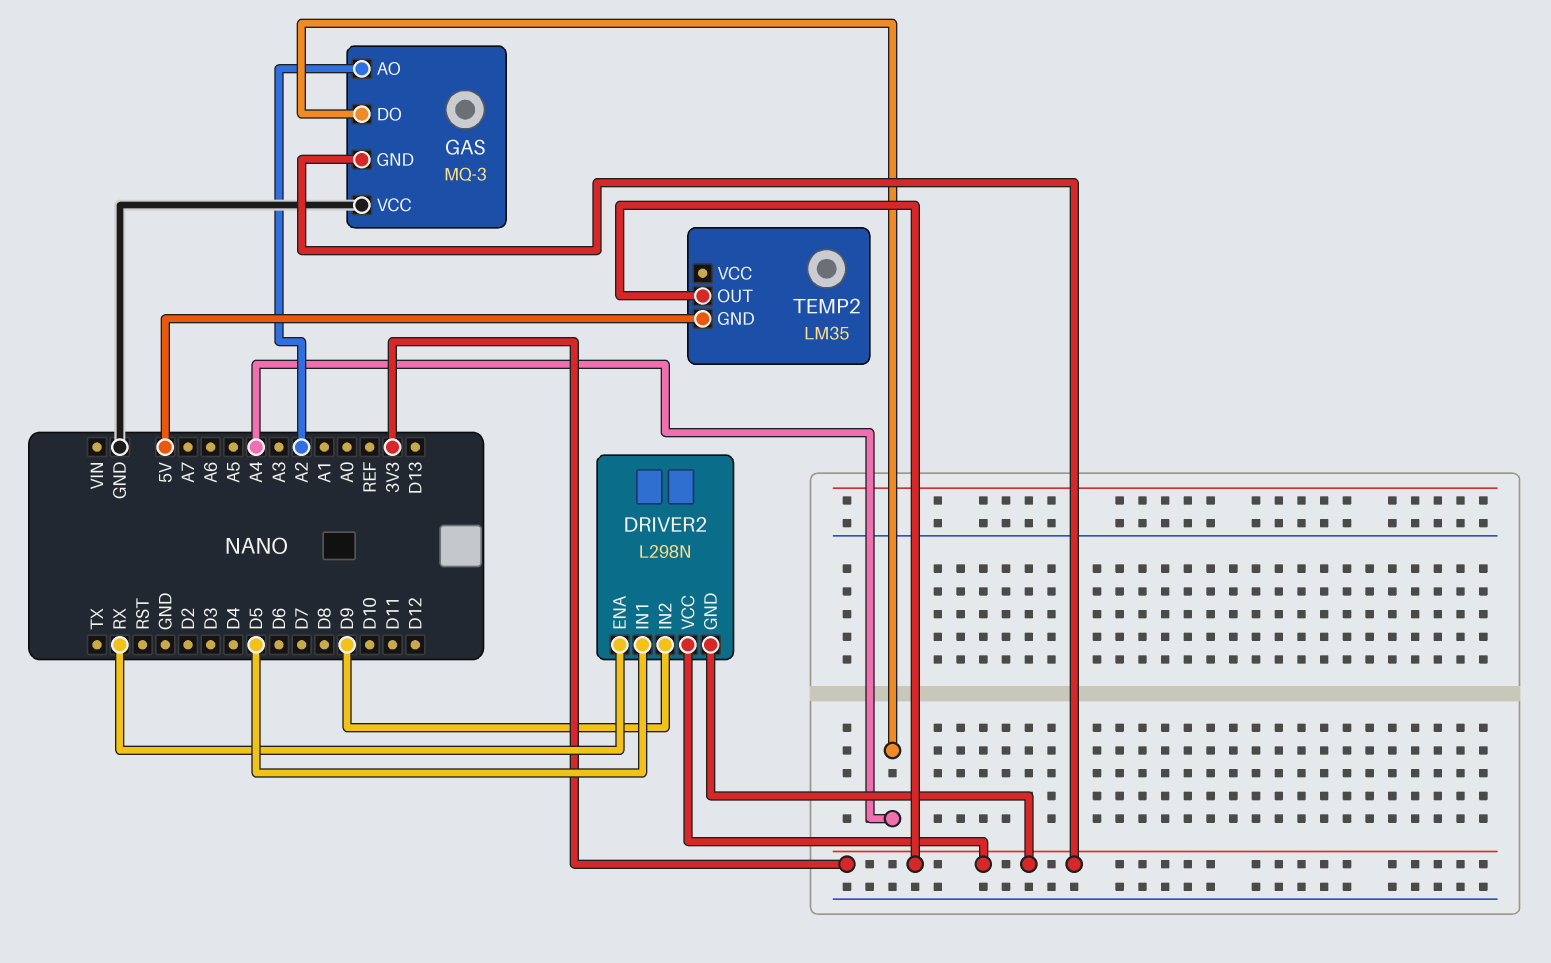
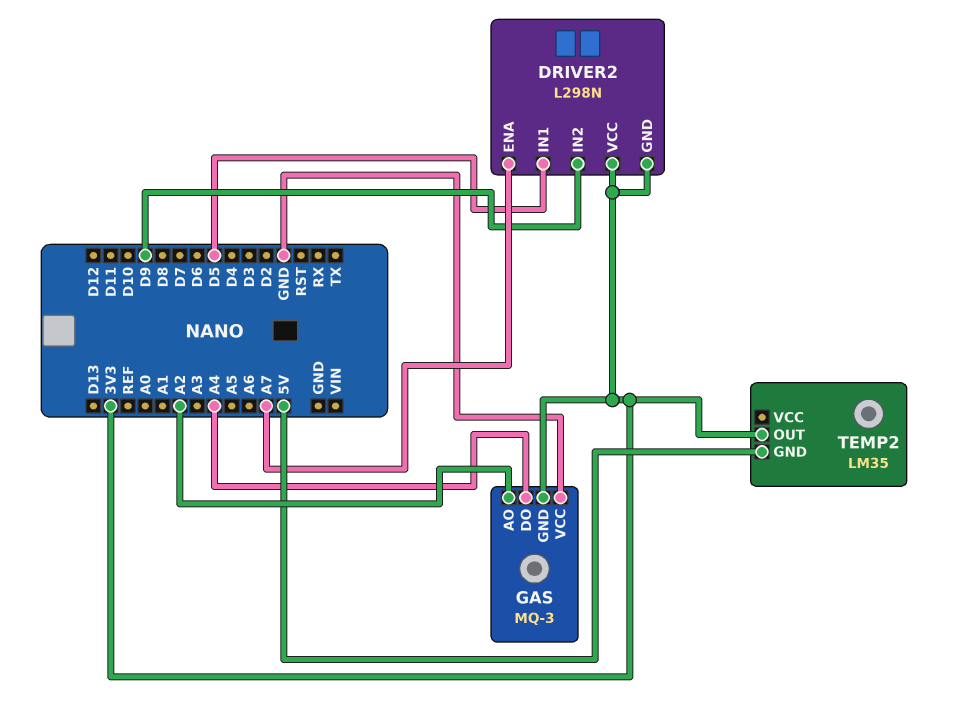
DRIVER2 pin ENA: RX -> A7

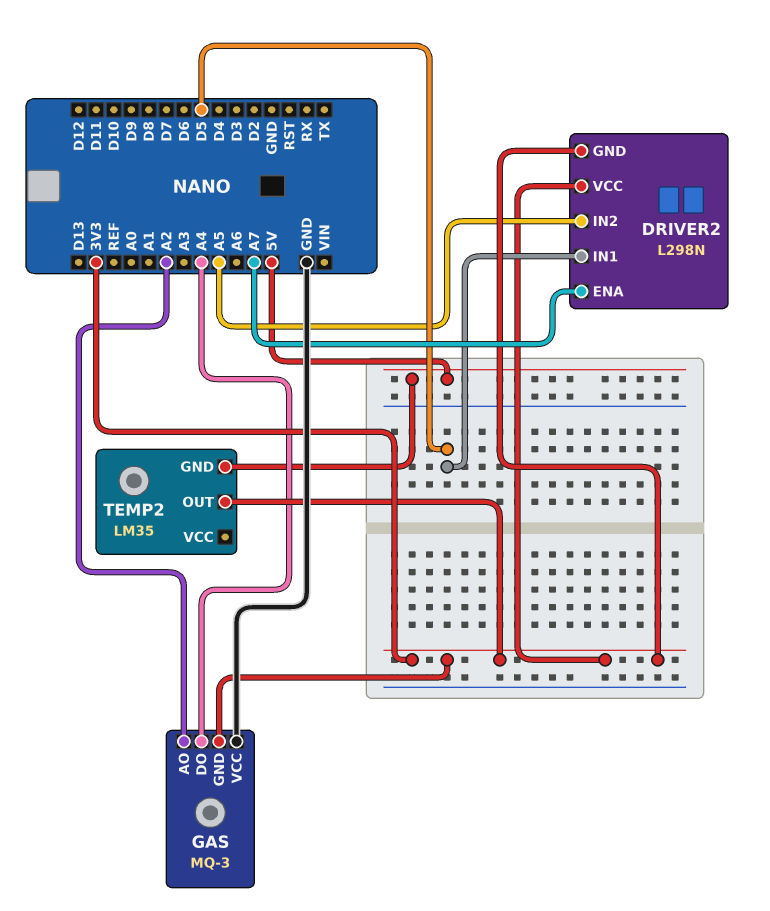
DRIVER2 pin IN2: D9 -> A5

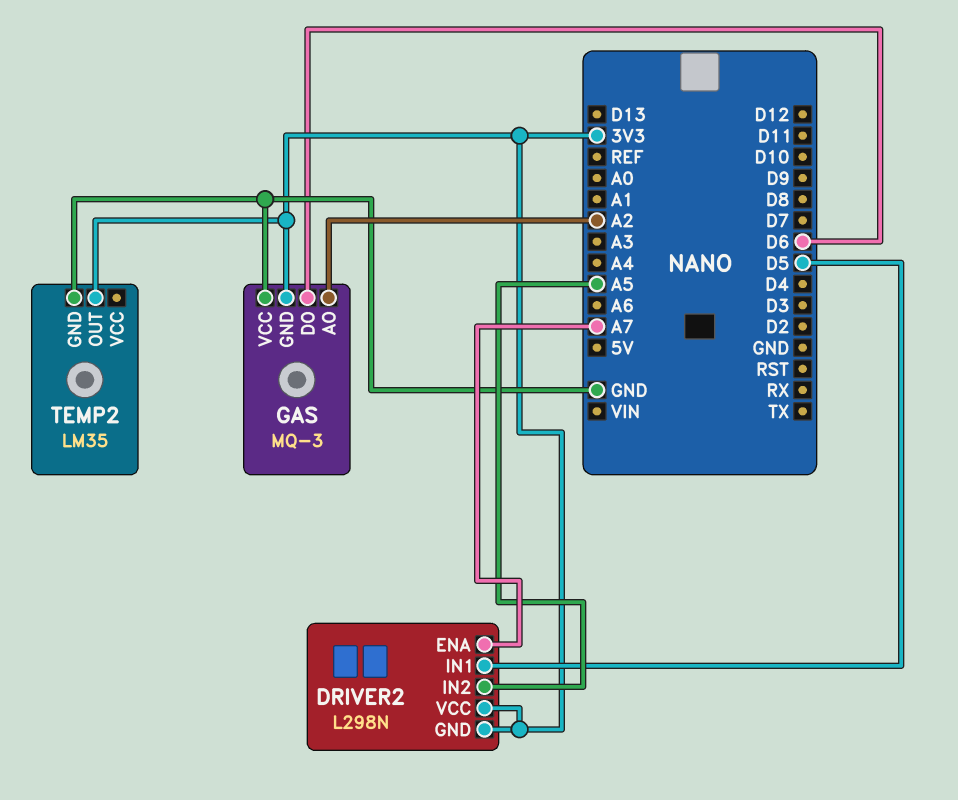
GAS pin DO: A4 -> D6
TEMP2 pin GND: 5V -> GND

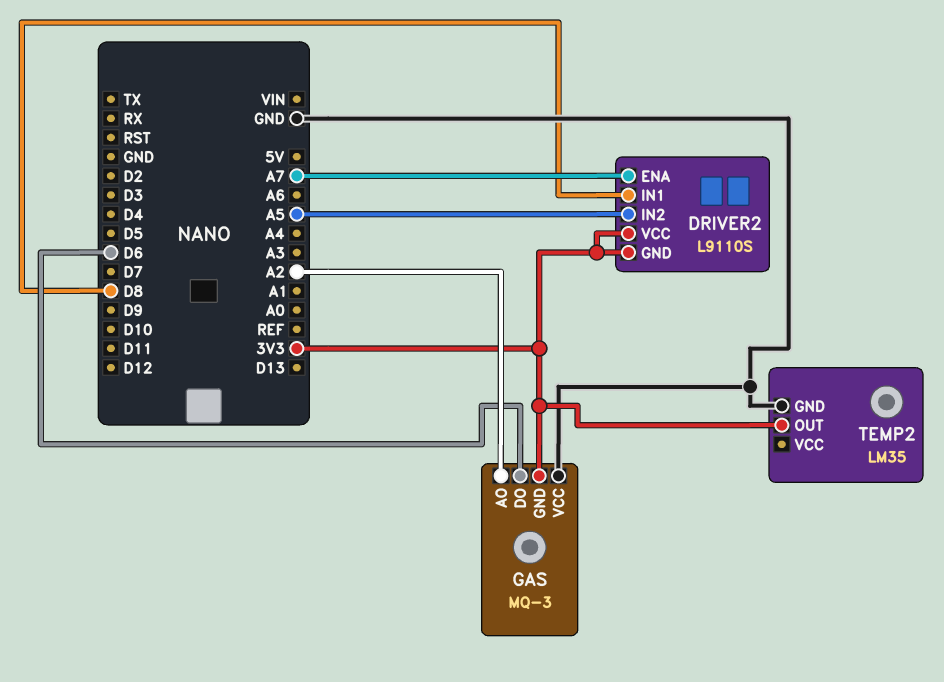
DRIVER2: L298N -> L9110S
DRIVER2 pin IN1: D5 -> D8

